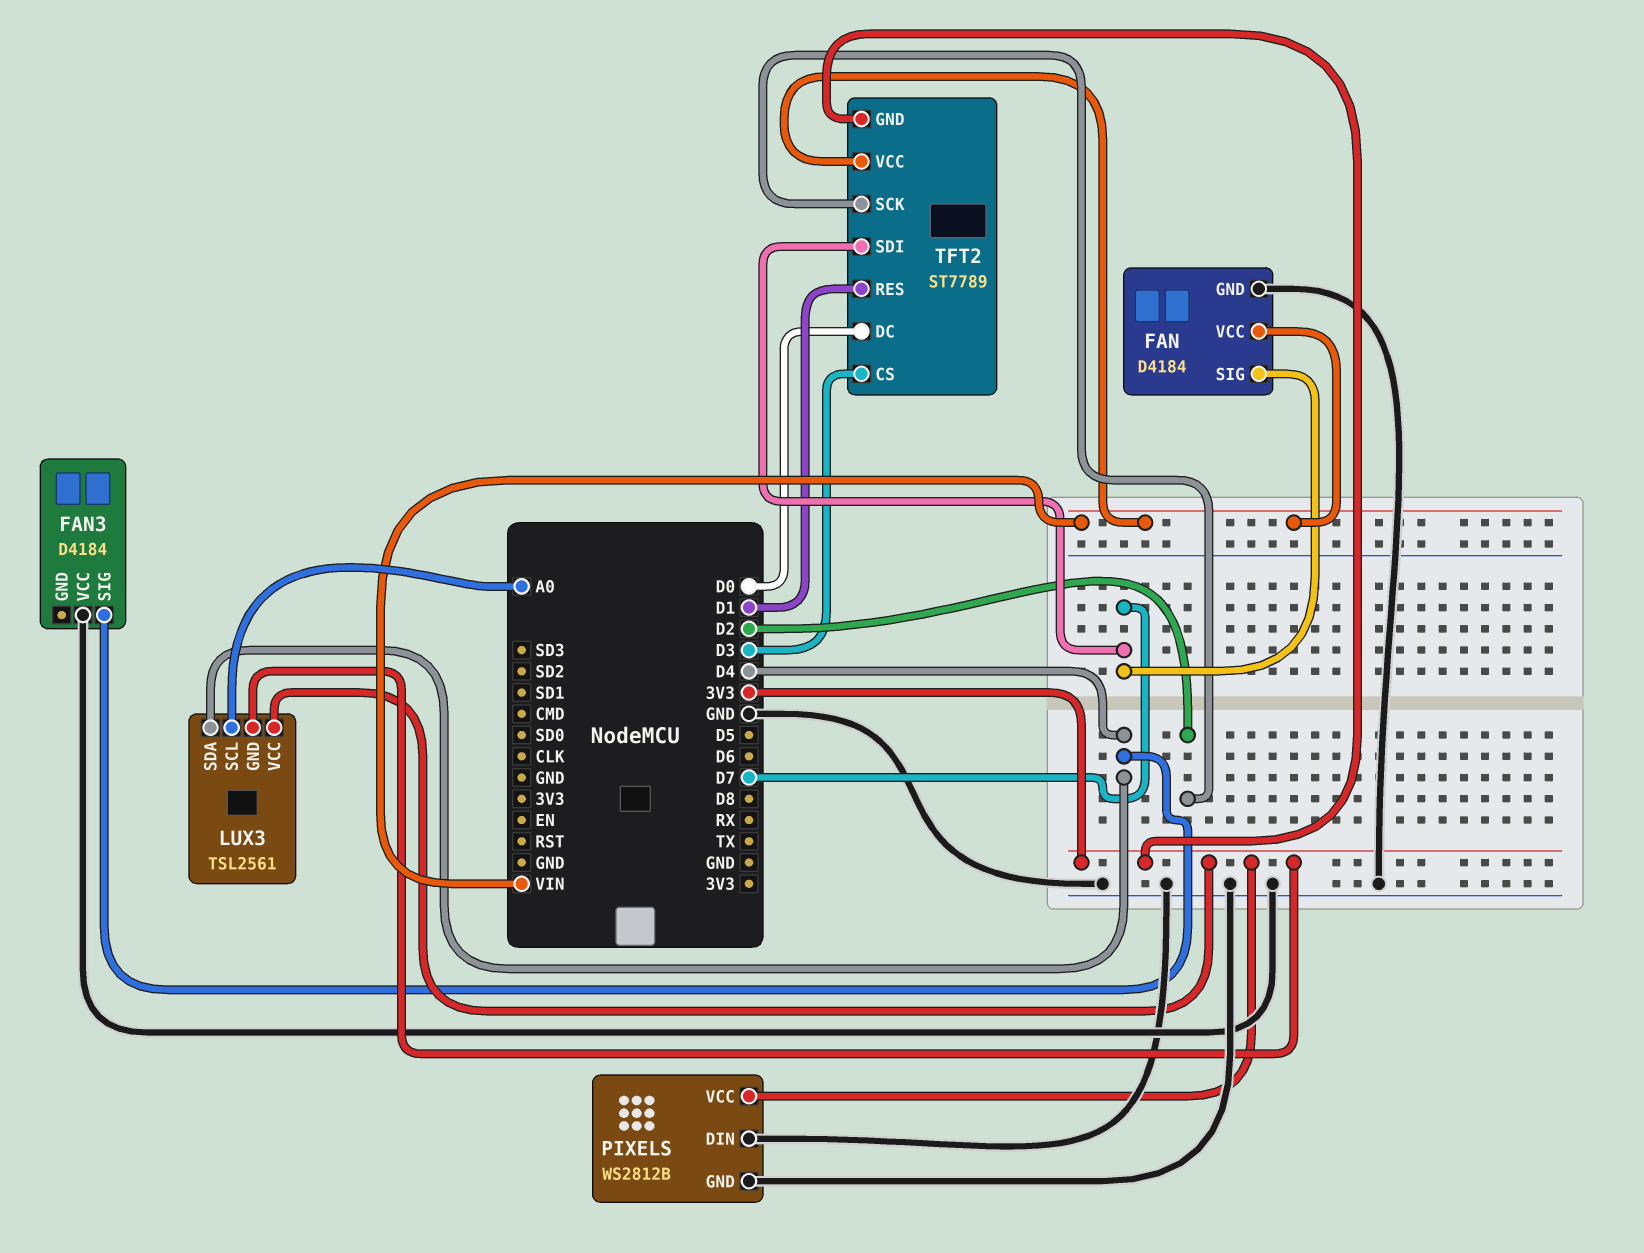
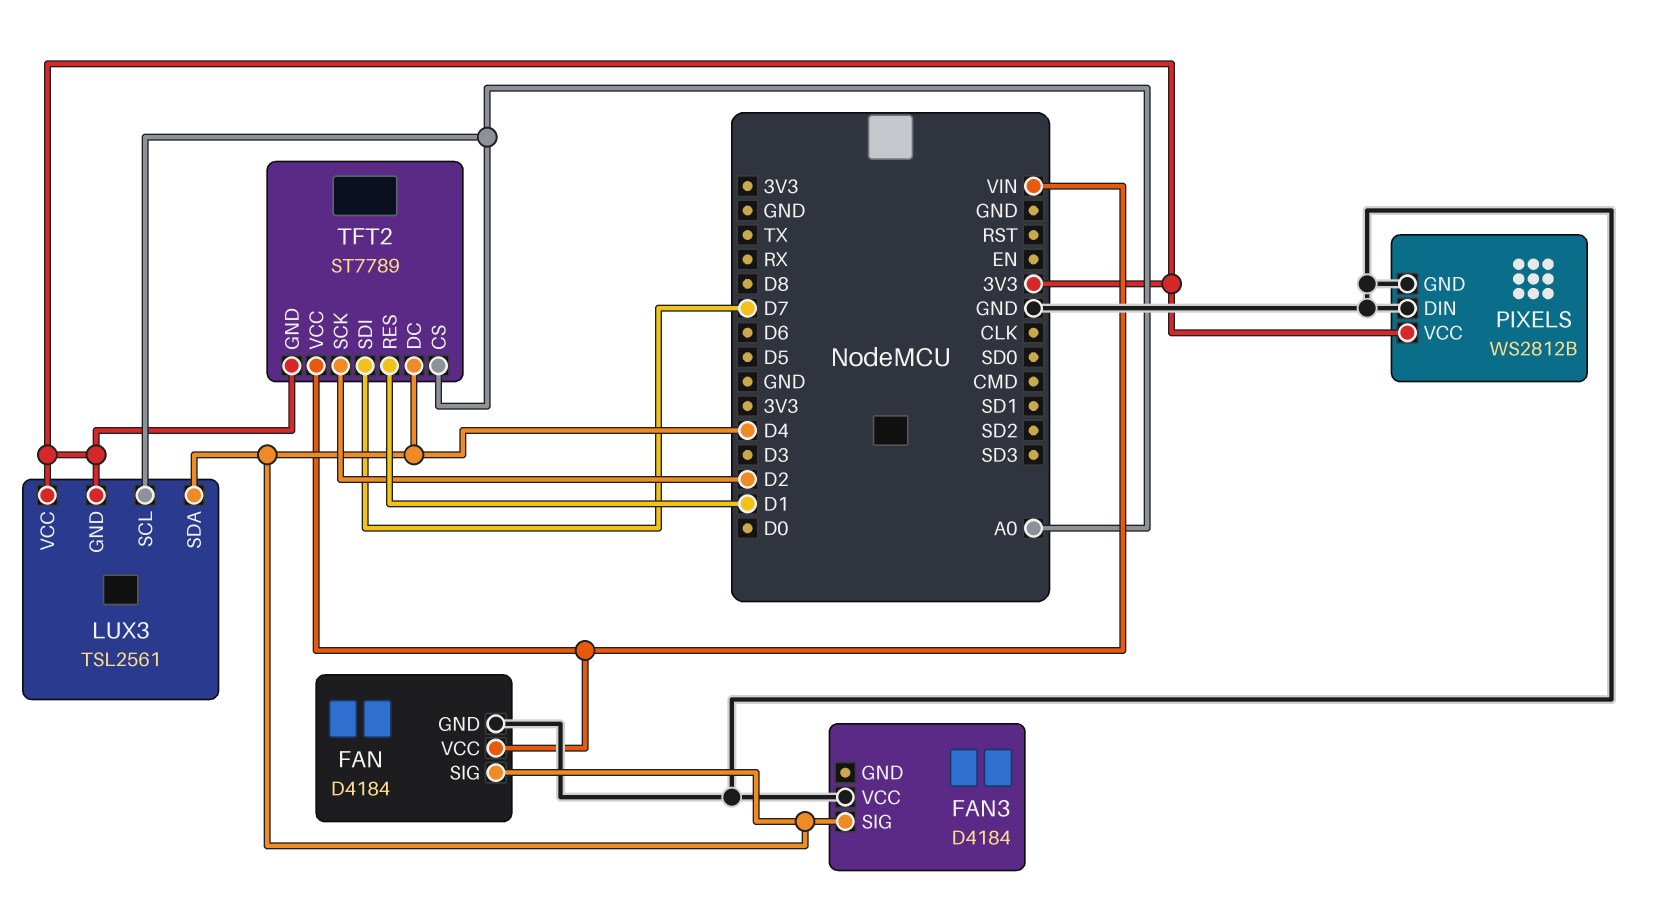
FAN pin SIG: D7 -> D4
TFT2 pin CS: D3 -> A0
TFT2 pin DC: D0 -> D4

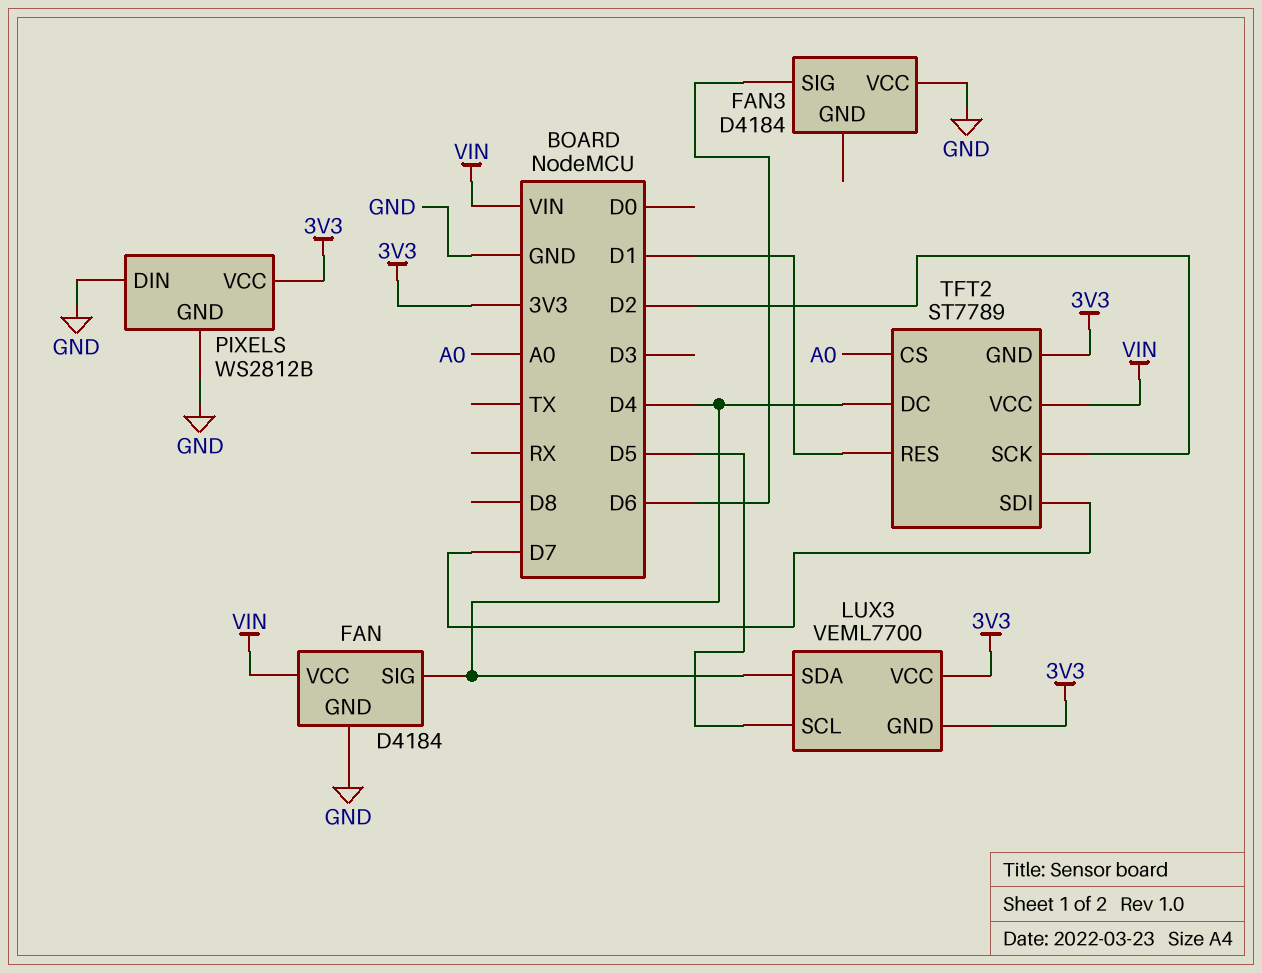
FAN3 pin SIG: D4 -> D6
LUX3: TSL2561 -> VEML7700
LUX3 pin SCL: A0 -> D5

